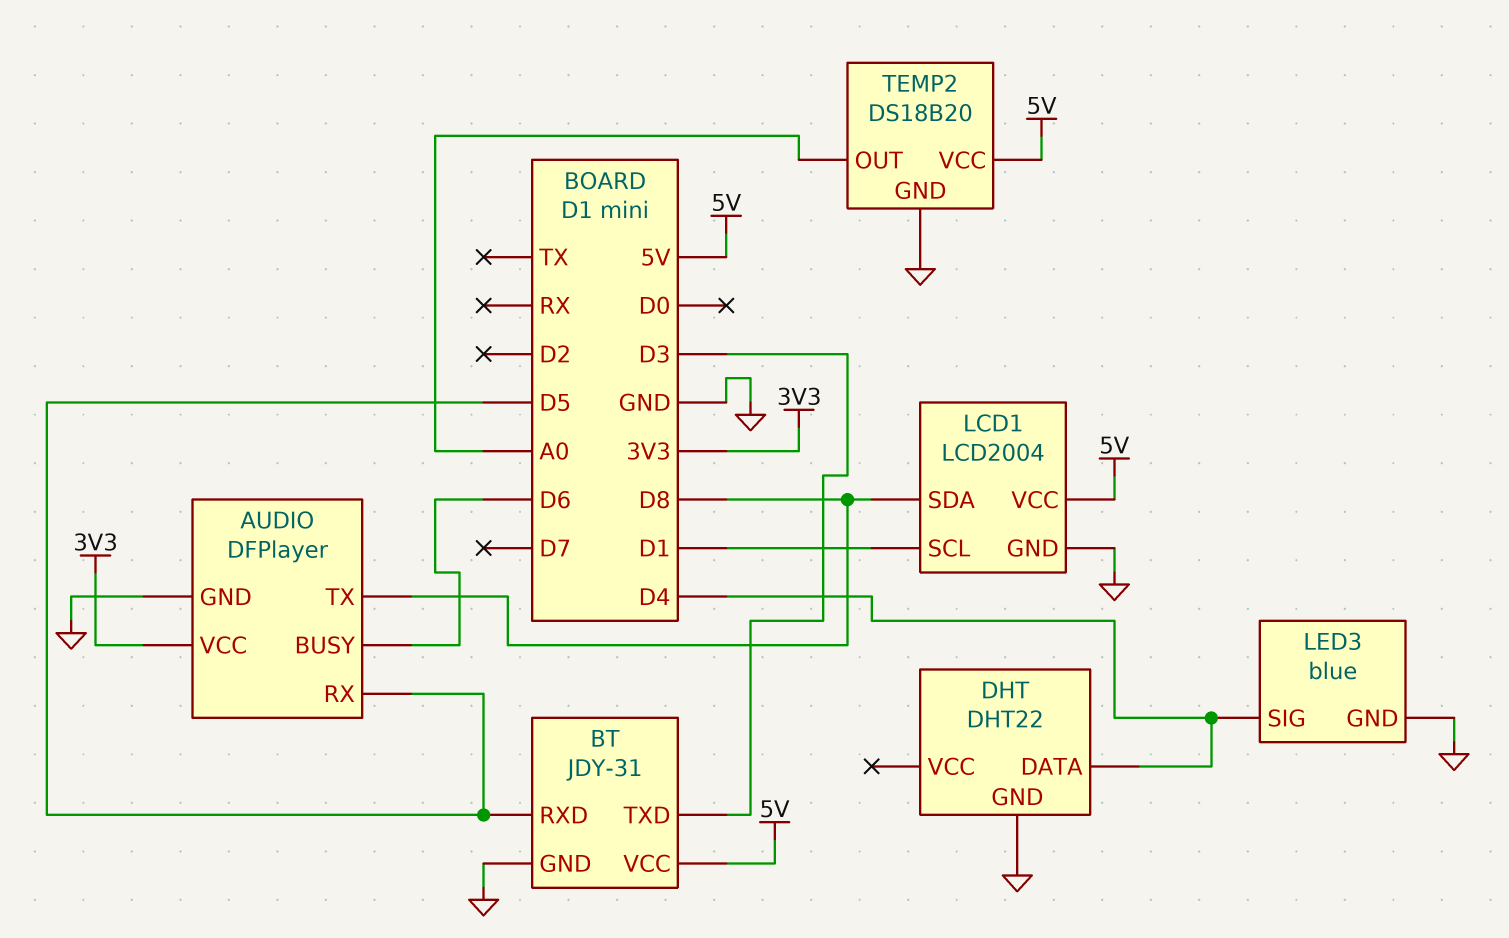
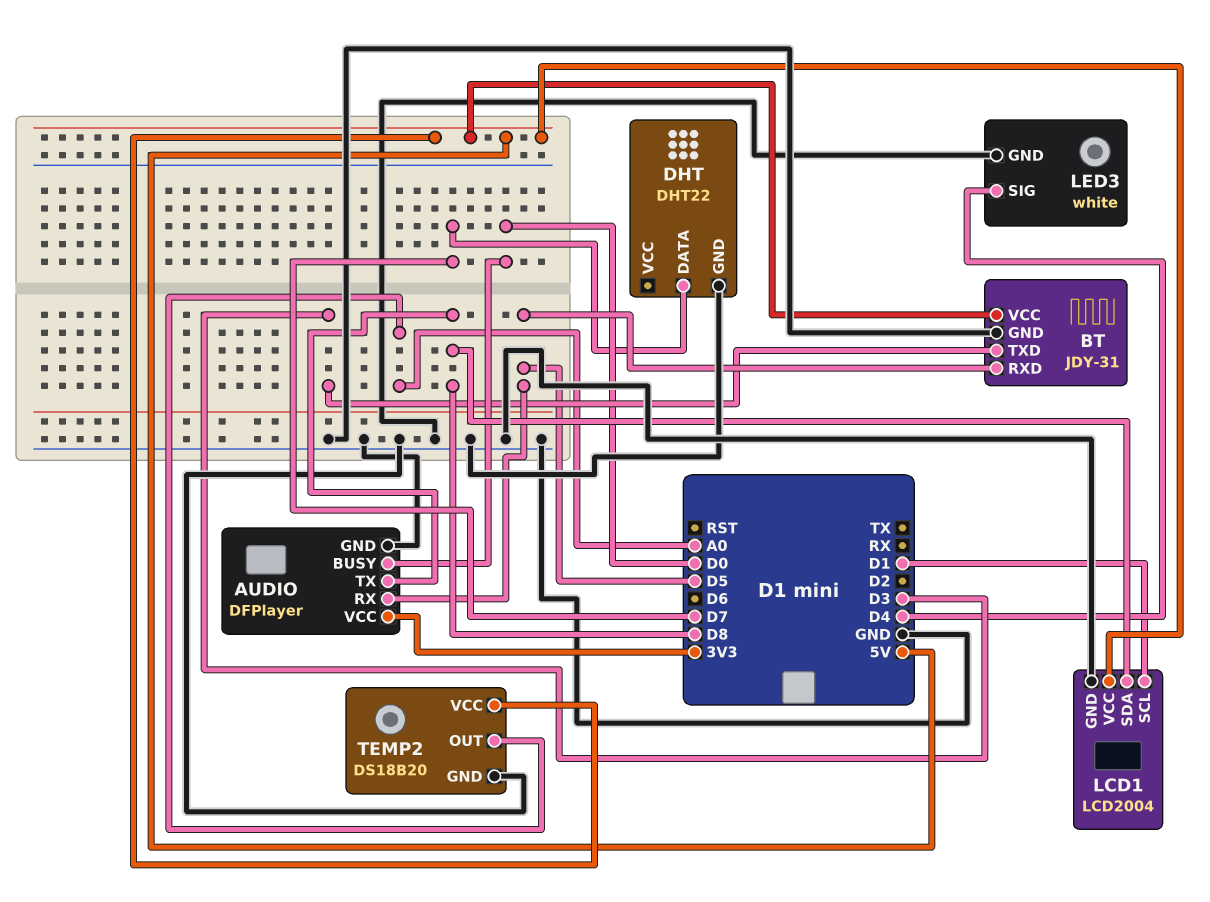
AUDIO pin BUSY: D6 -> D0
DHT pin DATA: D4 -> D7
LED3: blue -> white

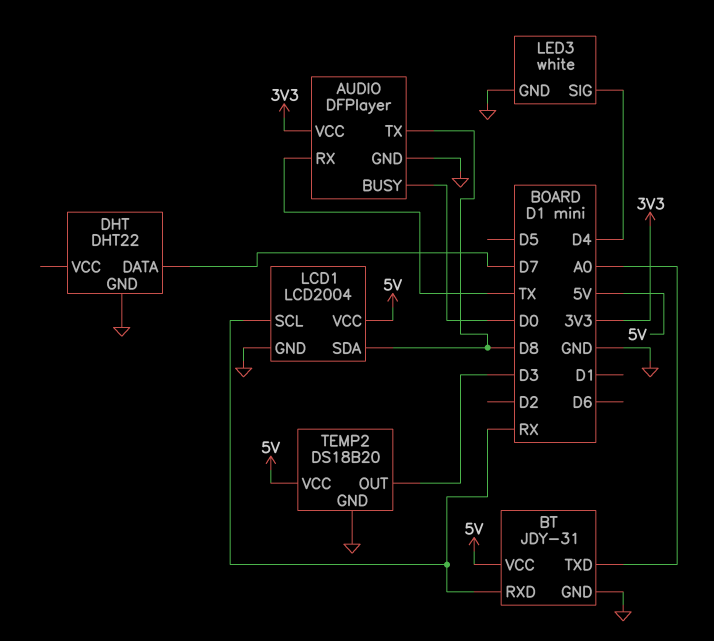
AUDIO pin RX: D5 -> TX
BT pin RXD: D5 -> RX
BT pin TXD: D3 -> A0
LCD1 pin SCL: D1 -> RX
TEMP2 pin OUT: A0 -> D3

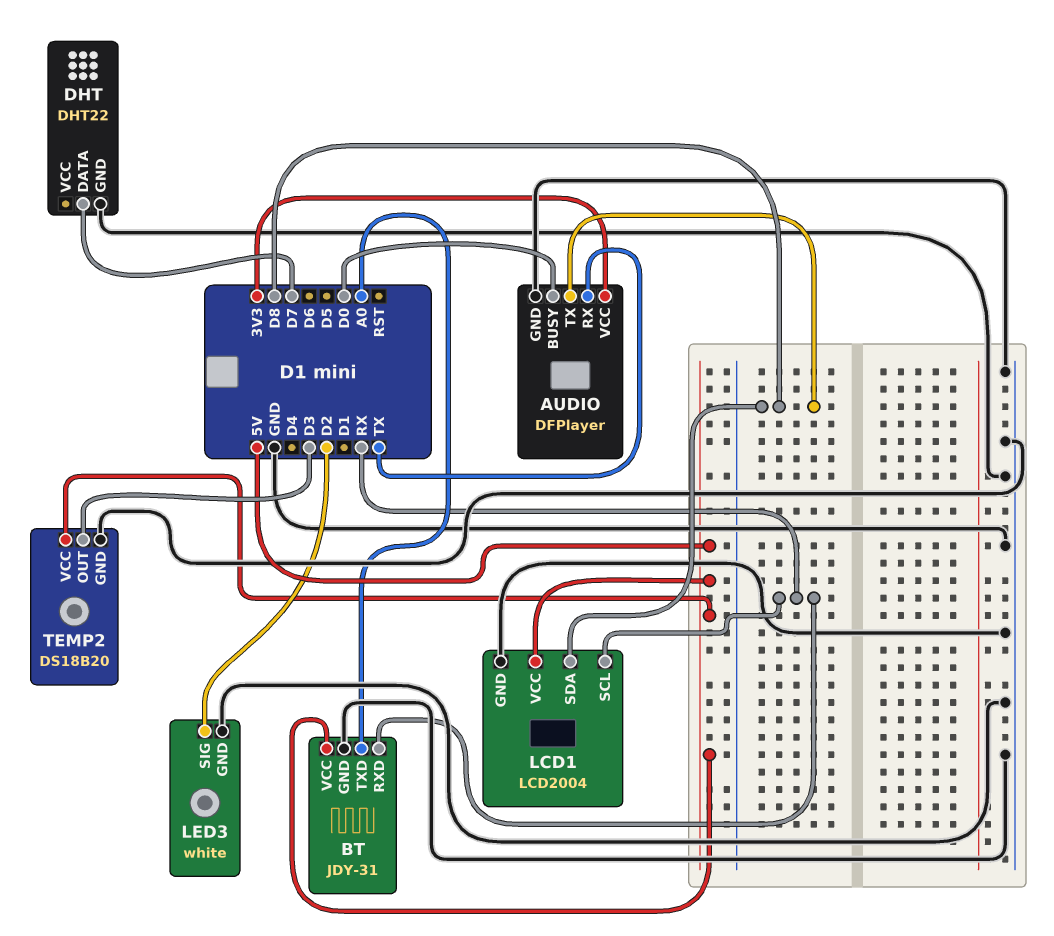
LED3 pin SIG: D4 -> D2

